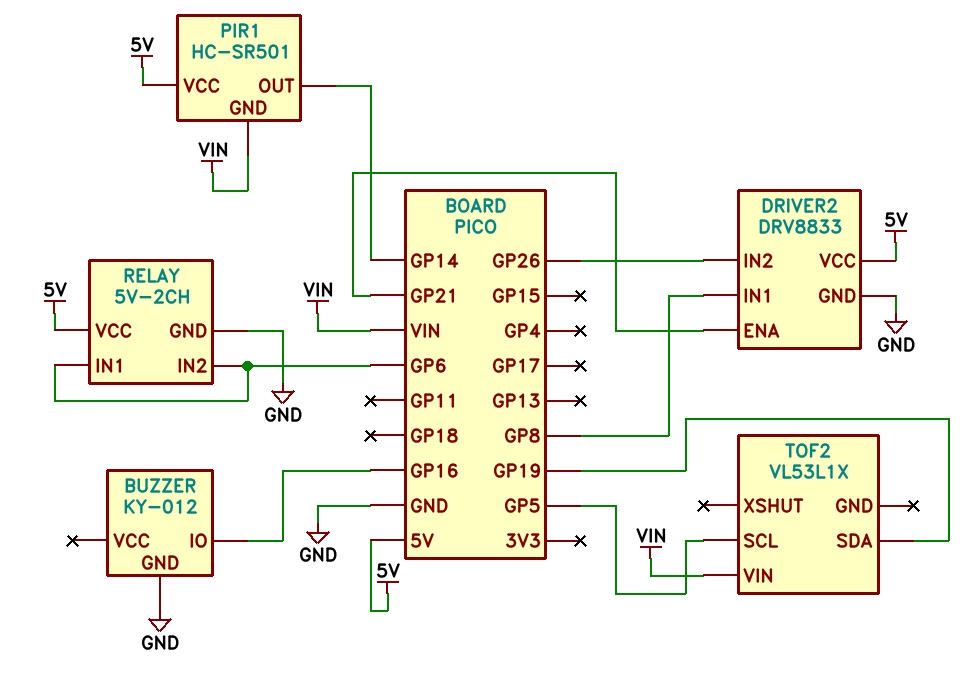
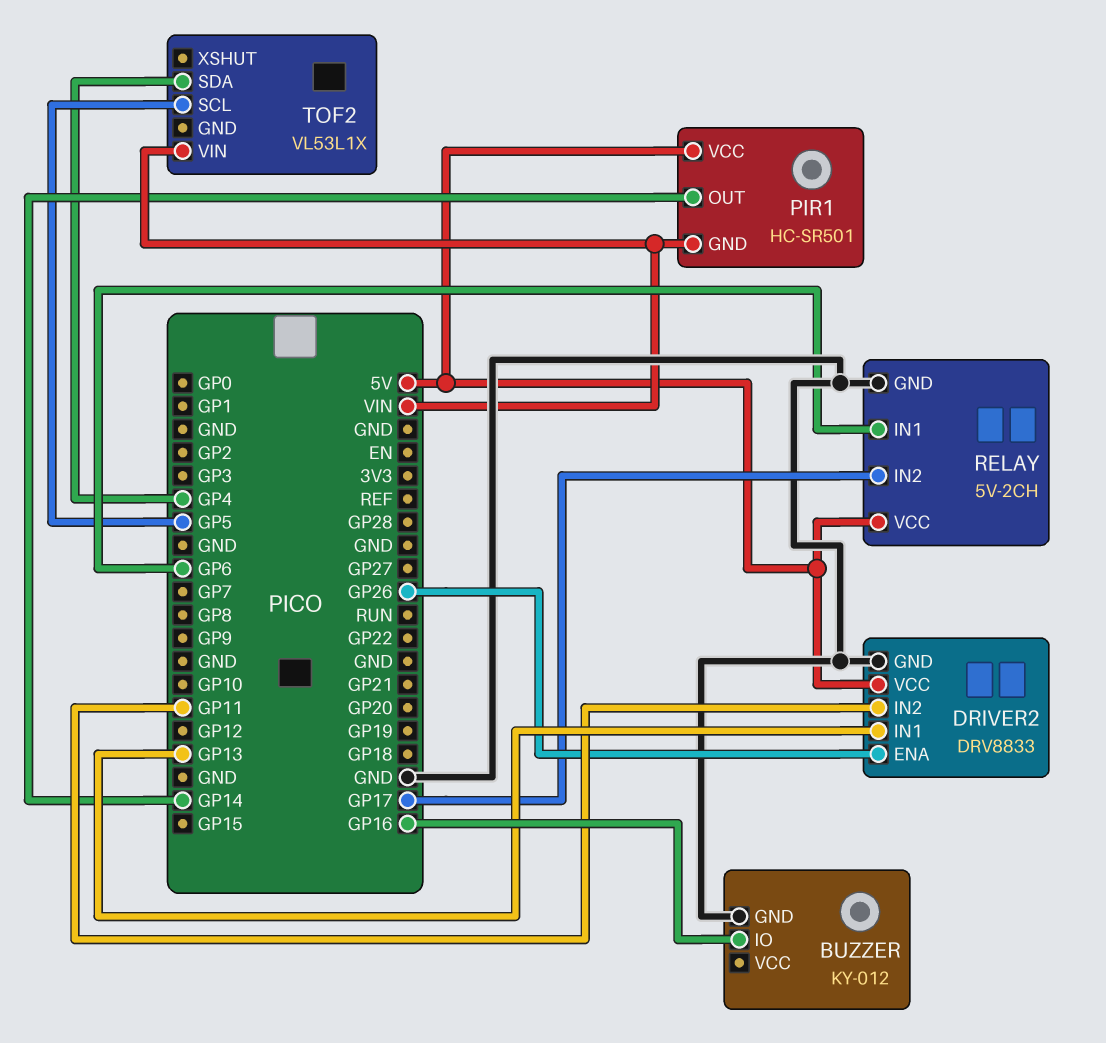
DRIVER2 pin ENA: GP21 -> GP26
DRIVER2 pin IN1: GP8 -> GP13
DRIVER2 pin IN2: GP26 -> GP11
RELAY pin IN2: GP6 -> GP17
TOF2 pin SDA: GP19 -> GP4

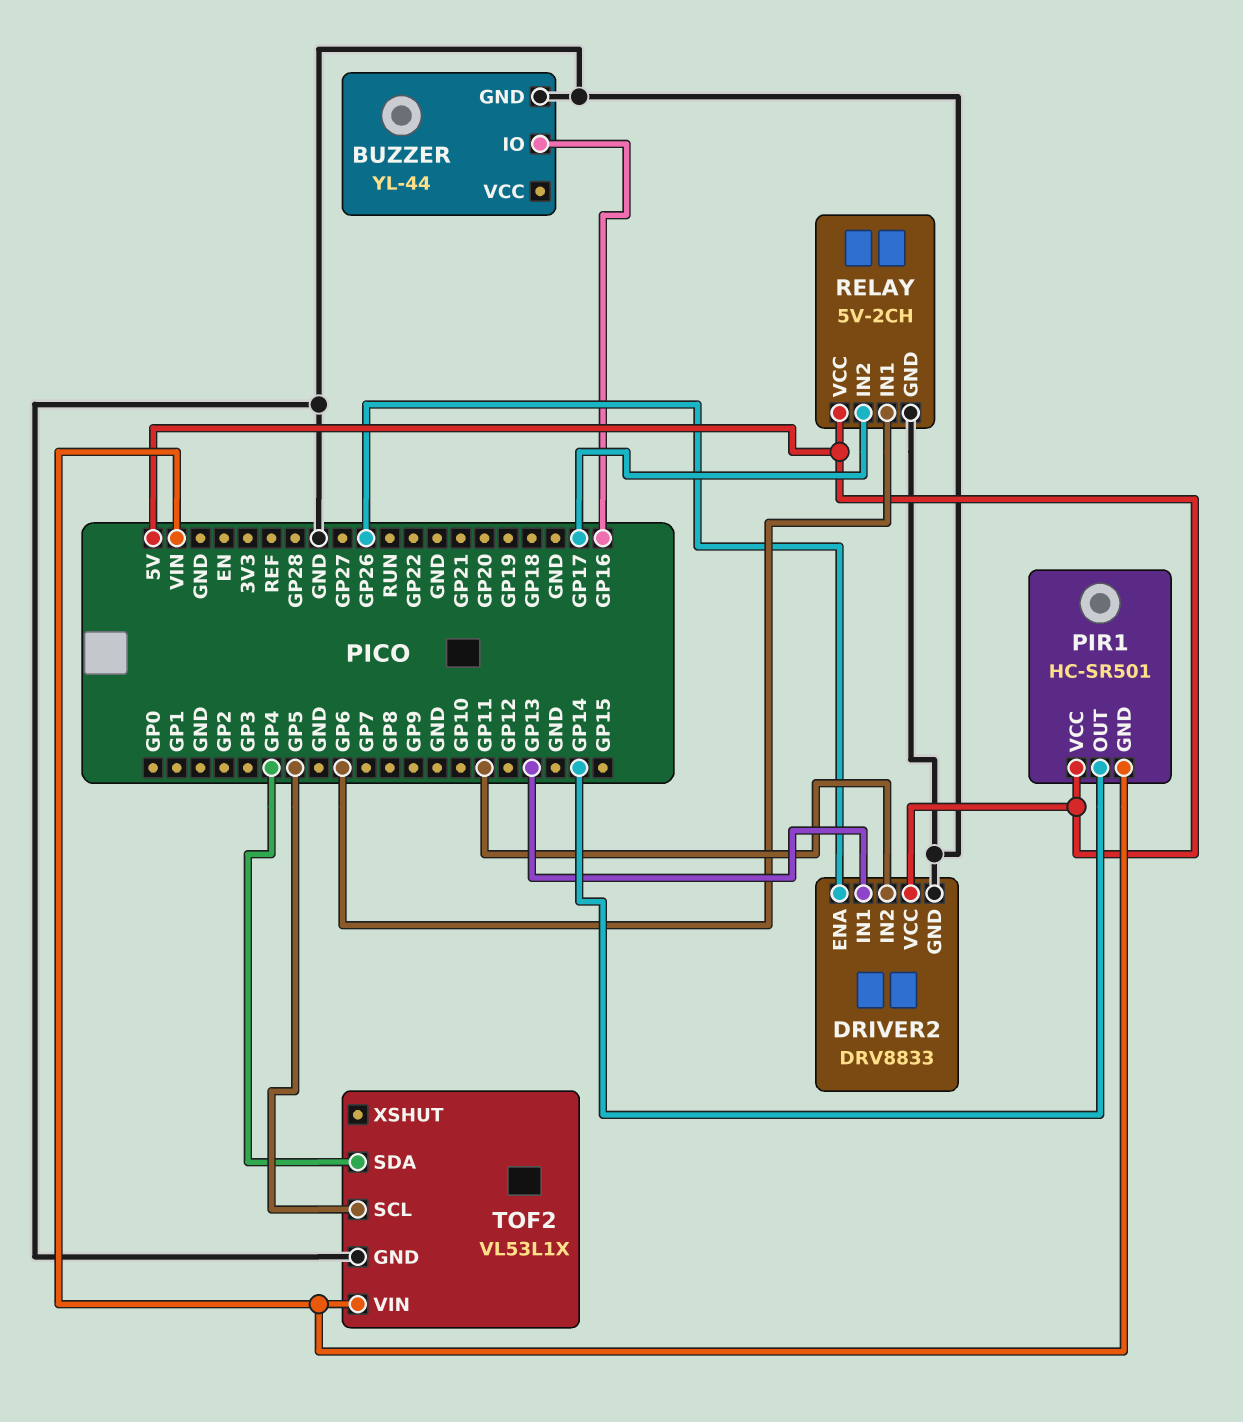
BUZZER: KY-012 -> YL-44
TOF2 pin GND: none -> GND

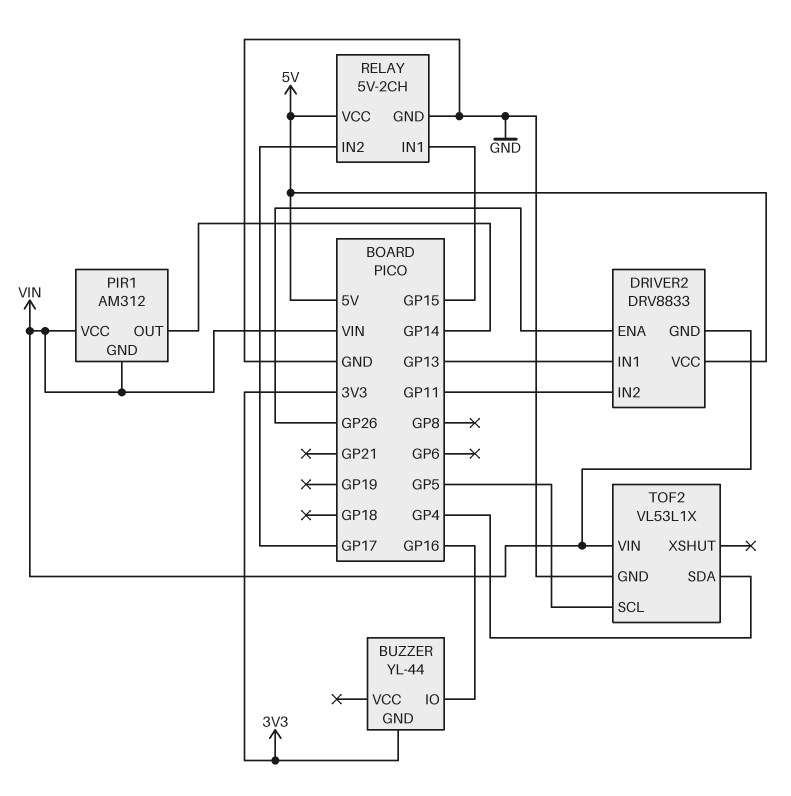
BUZZER pin GND: GND -> 3V3
DRIVER2 pin GND: GND -> VIN
PIR1: HC-SR501 -> AM312
PIR1 pin VCC: 5V -> VIN
RELAY pin IN1: GP6 -> GP15

